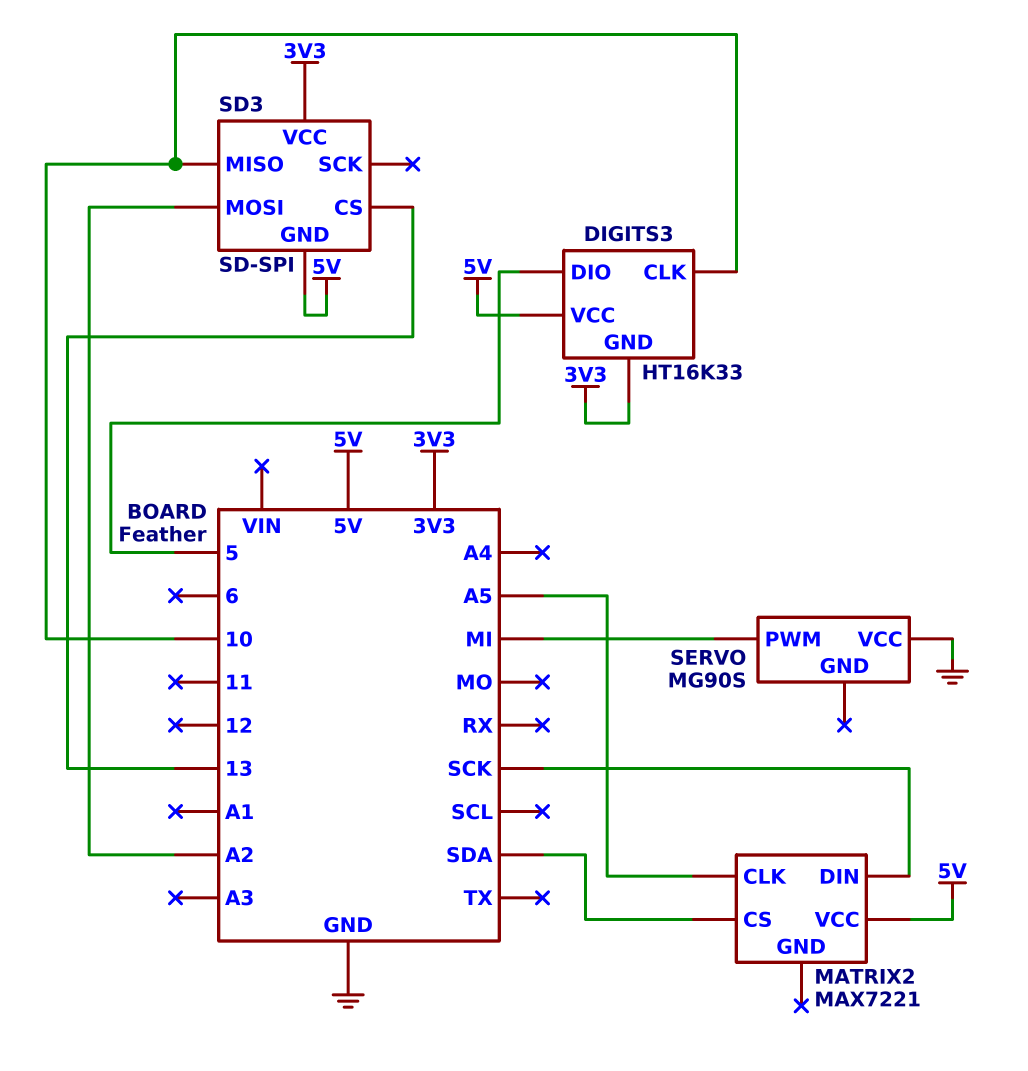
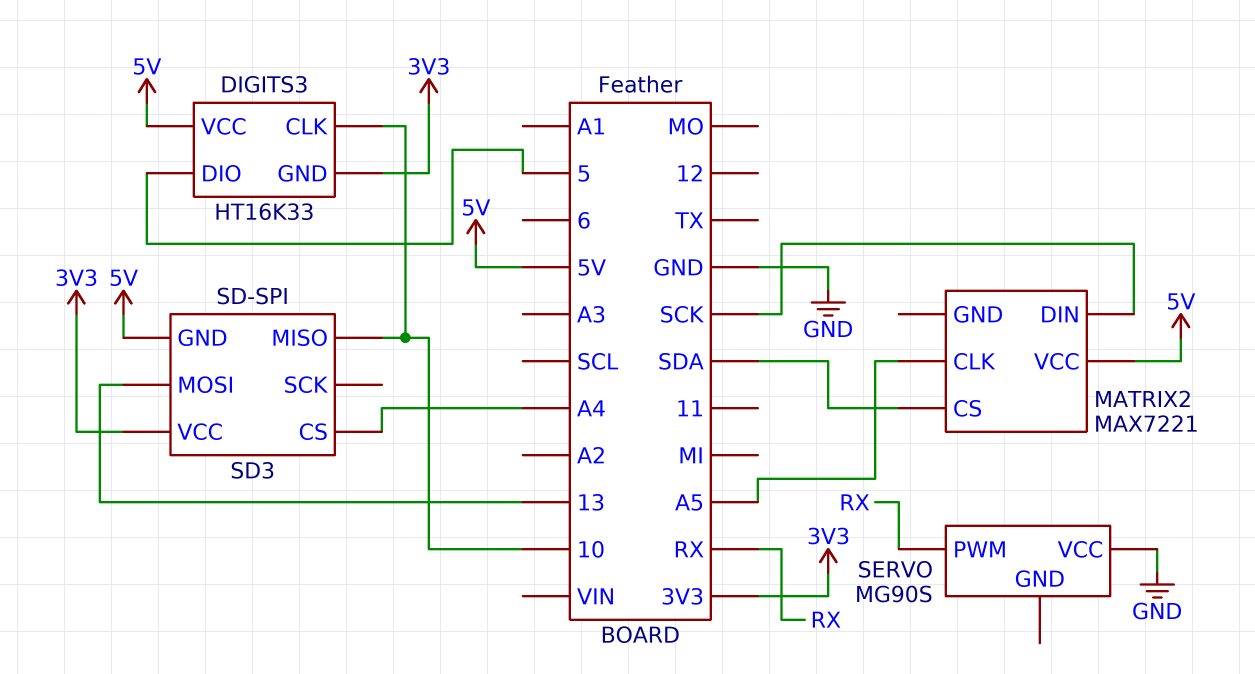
SD3 pin CS: 13 -> A4
SD3 pin MOSI: A2 -> 13
SERVO pin PWM: MI -> RX

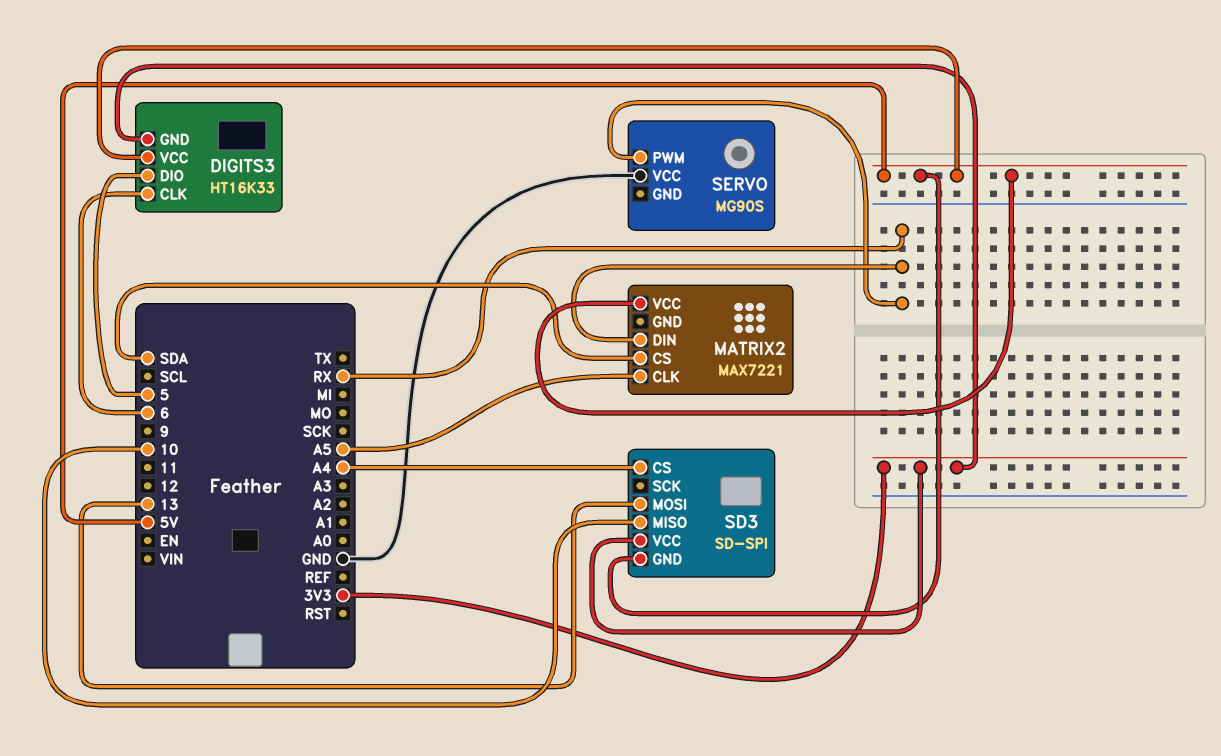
DIGITS3 pin CLK: 10 -> 6
MATRIX2 pin DIN: SCK -> RX

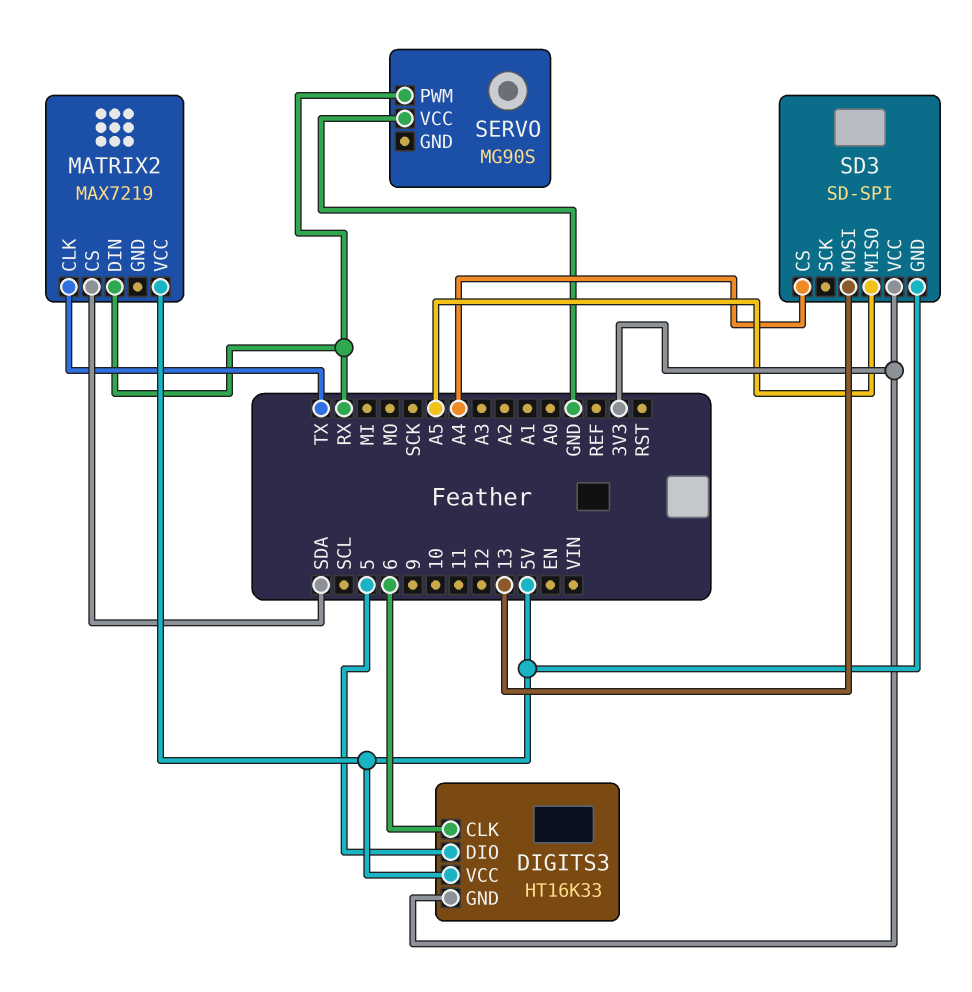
MATRIX2: MAX7221 -> MAX7219
MATRIX2 pin CLK: A5 -> TX
SD3 pin MISO: 10 -> A5

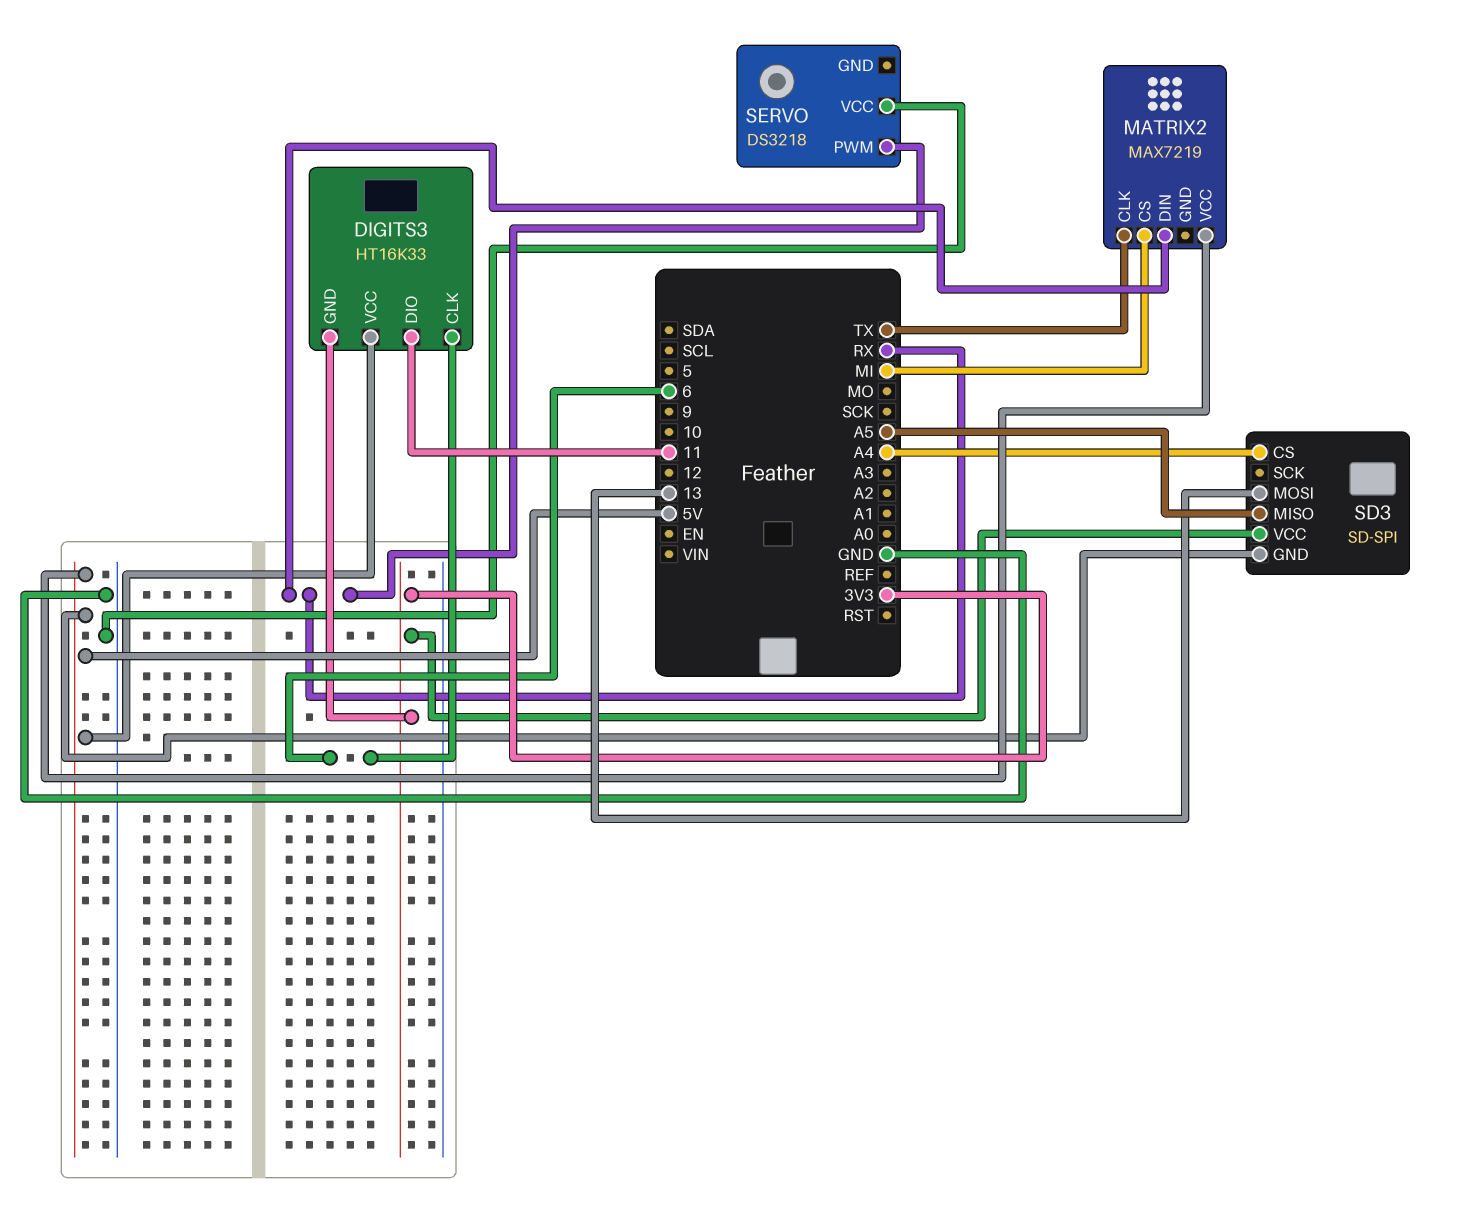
DIGITS3 pin DIO: 5 -> 11
MATRIX2 pin CS: SDA -> MI
SERVO: MG90S -> DS3218

